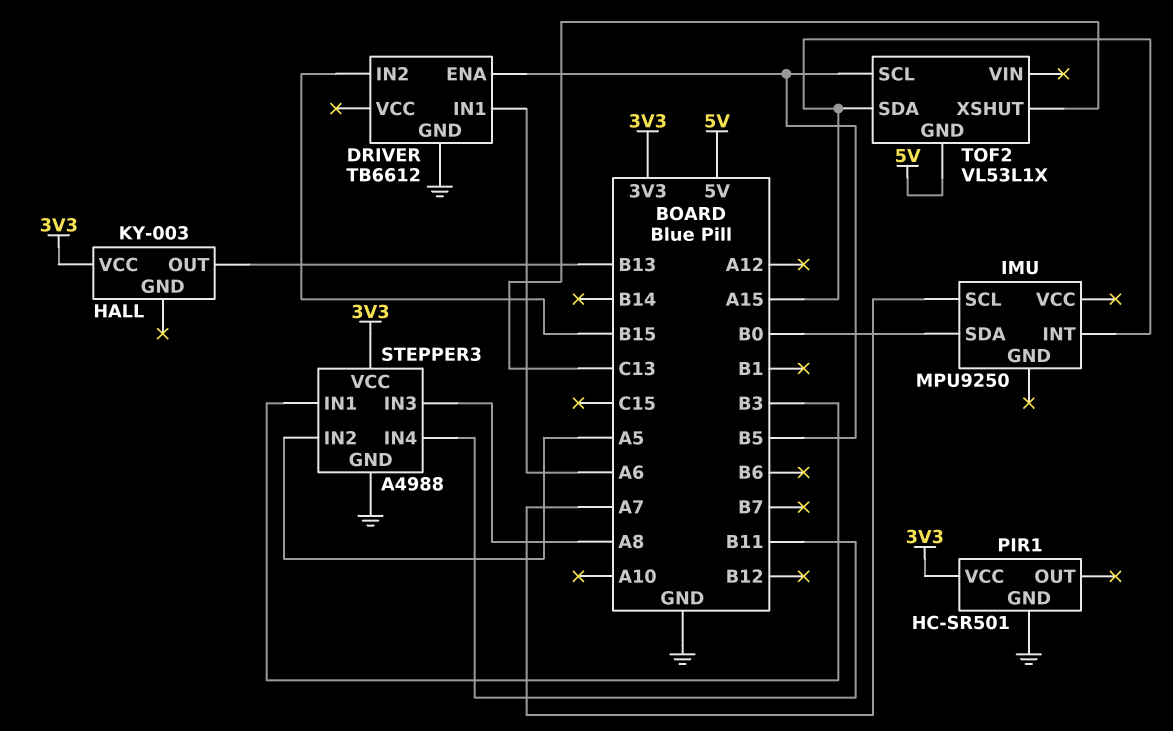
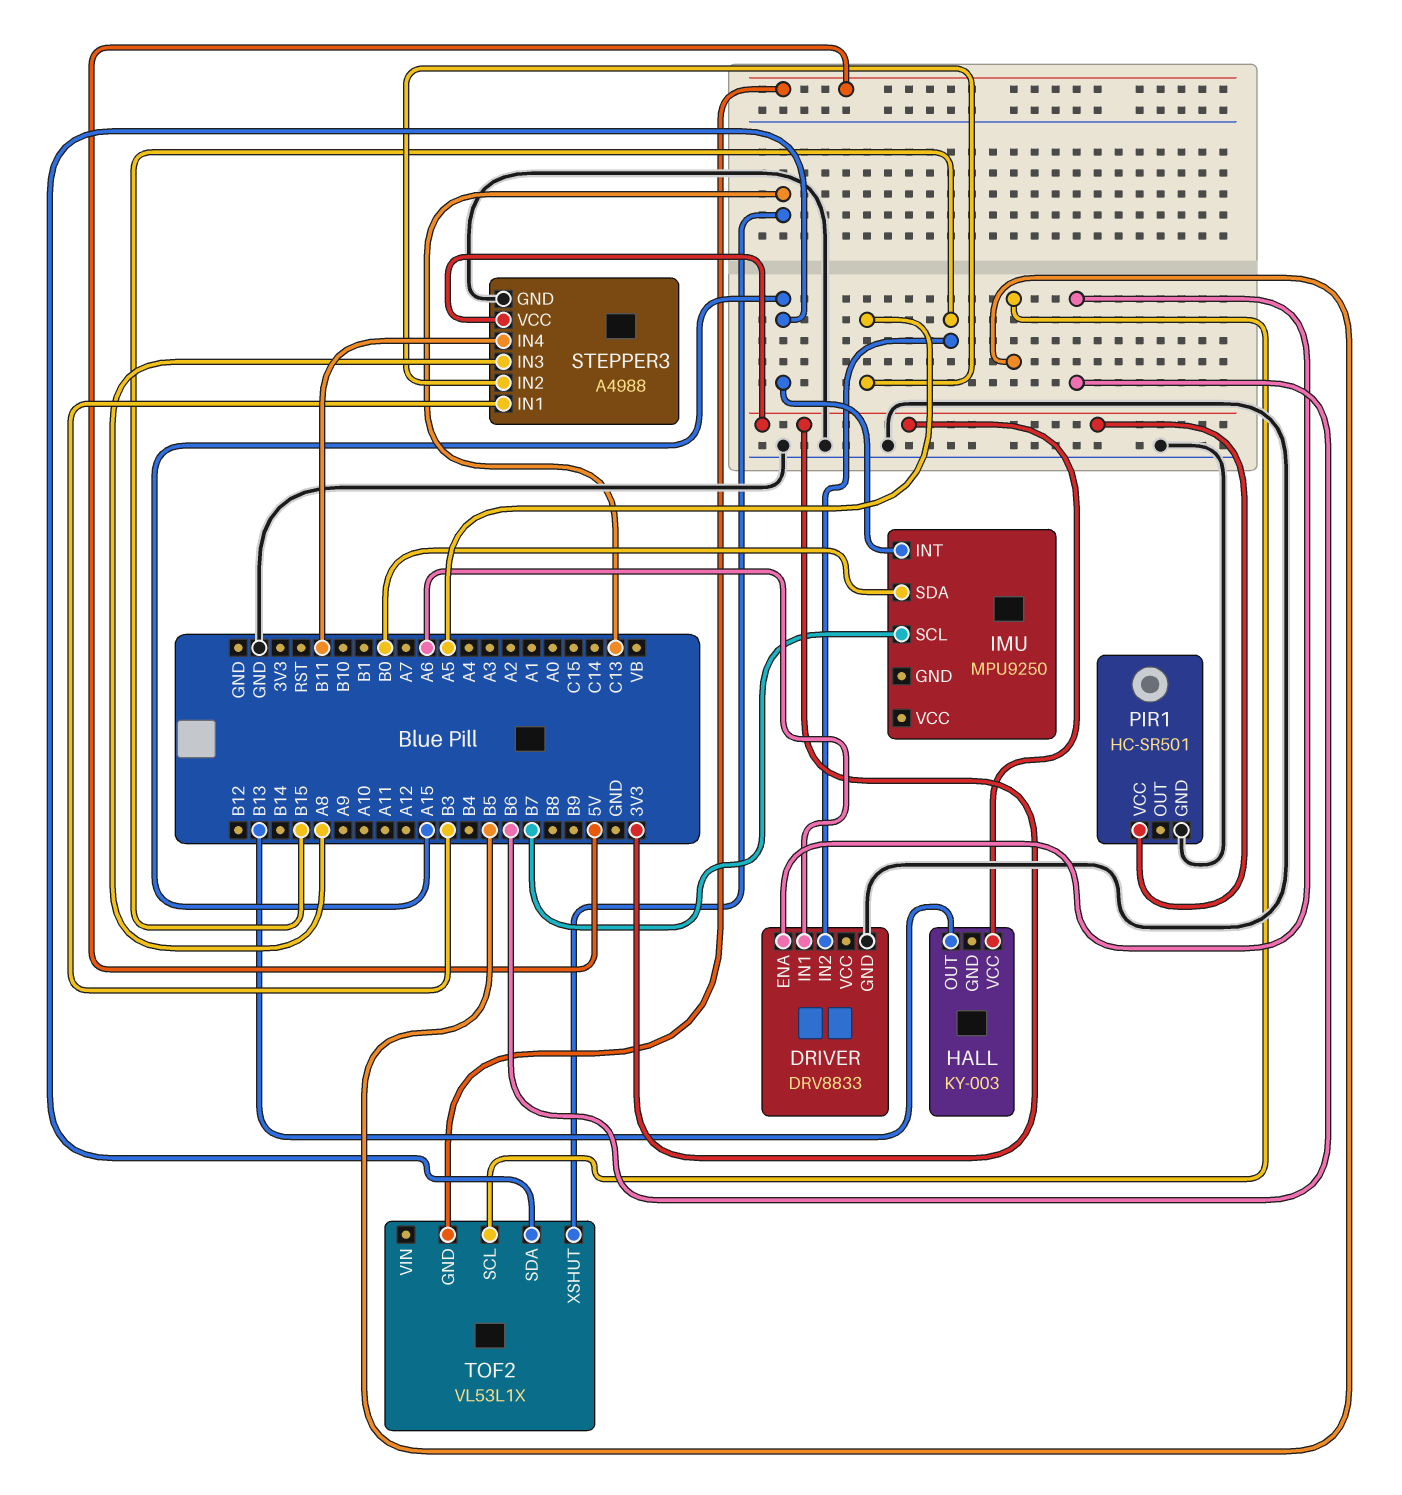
DRIVER: TB6612 -> DRV8833
DRIVER pin ENA: B5 -> B6
IMU pin SCL: A7 -> B7

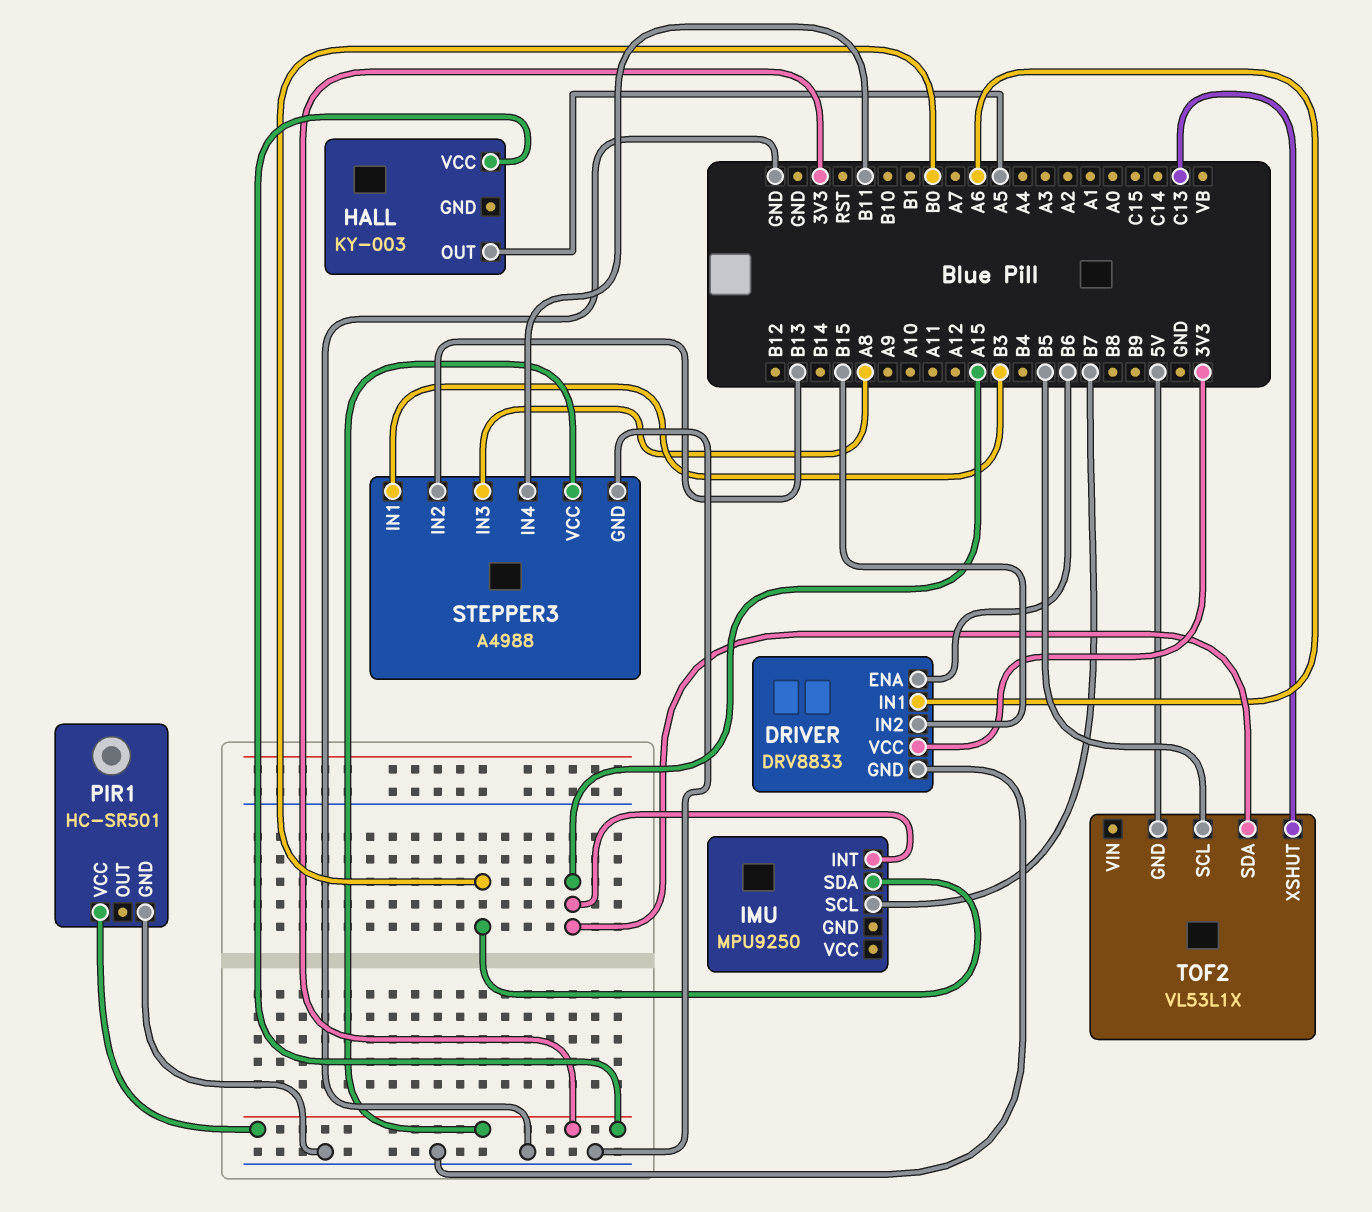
DRIVER pin VCC: none -> 3V3
HALL pin OUT: B13 -> A5
STEPPER3 pin IN2: A5 -> B13

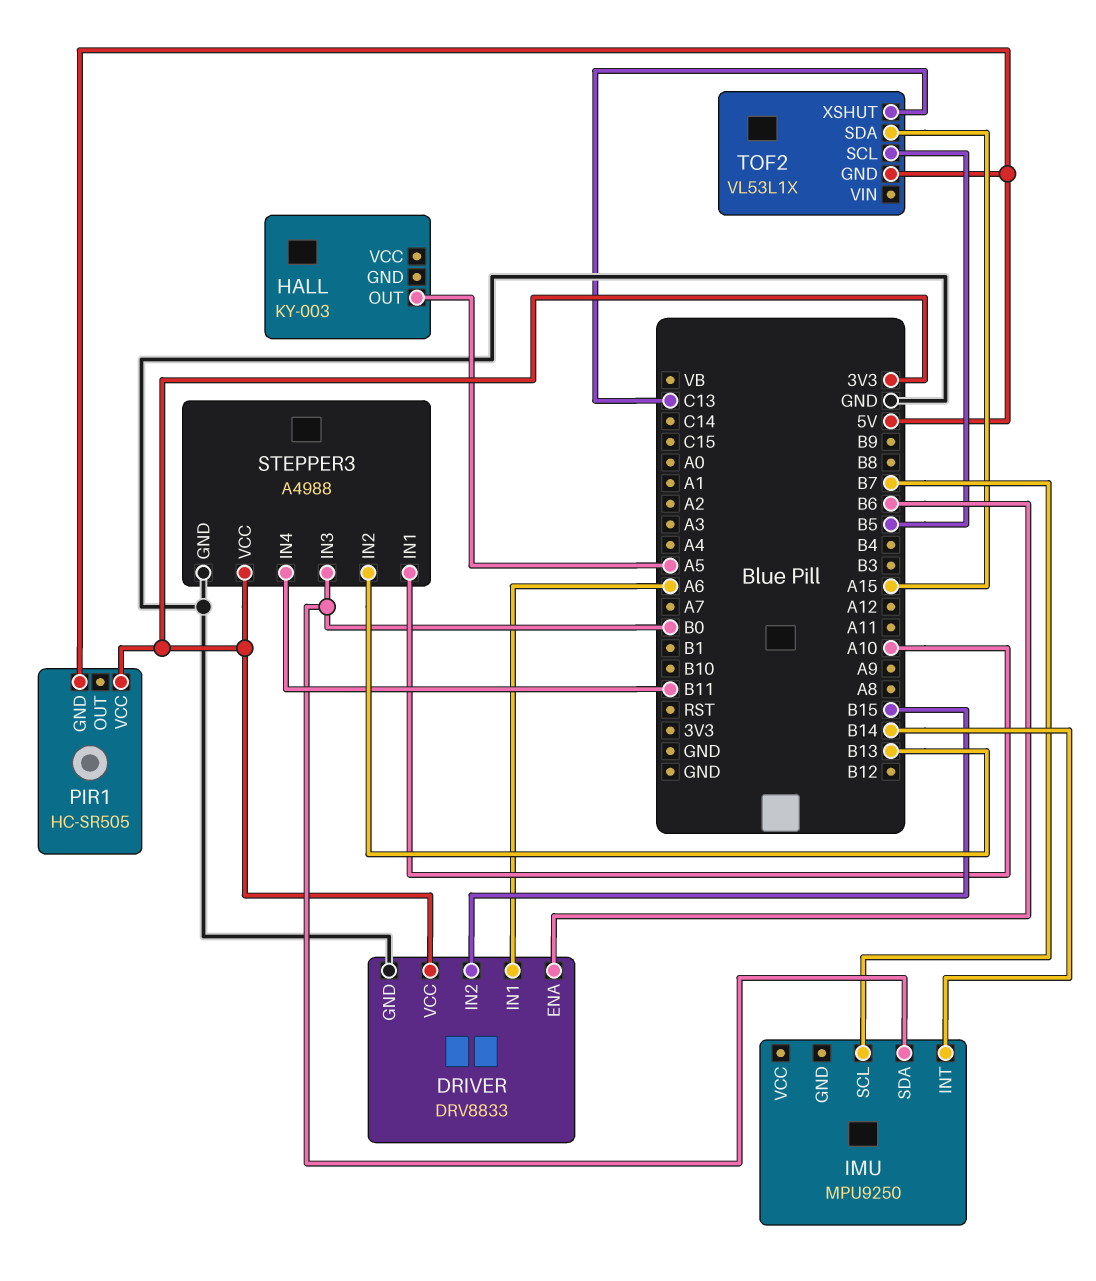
HALL pin VCC: 3V3 -> none
IMU pin INT: A15 -> B14
PIR1: HC-SR501 -> HC-SR505
PIR1 pin GND: GND -> 5V
STEPPER3 pin IN1: B3 -> A10
STEPPER3 pin IN3: A8 -> B0

